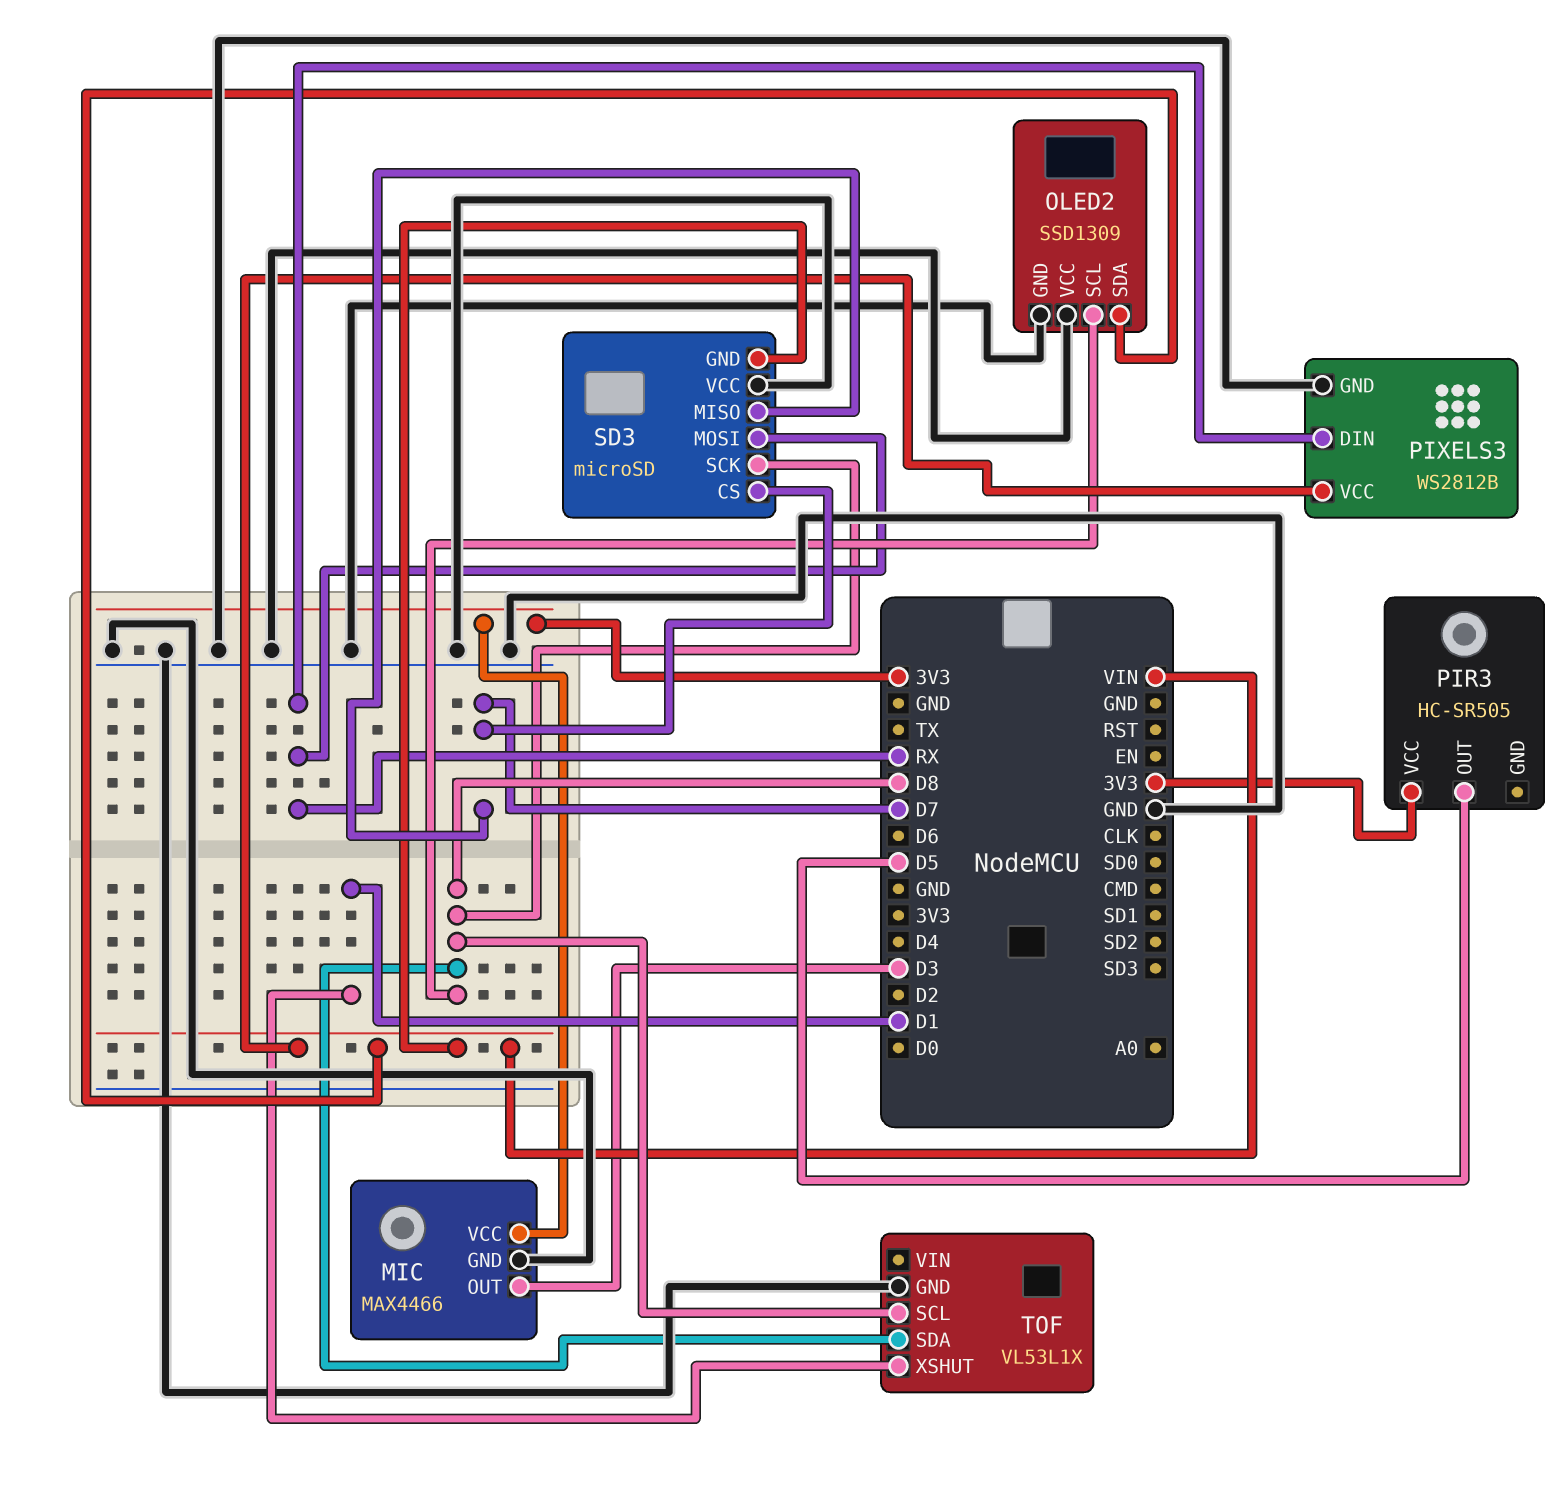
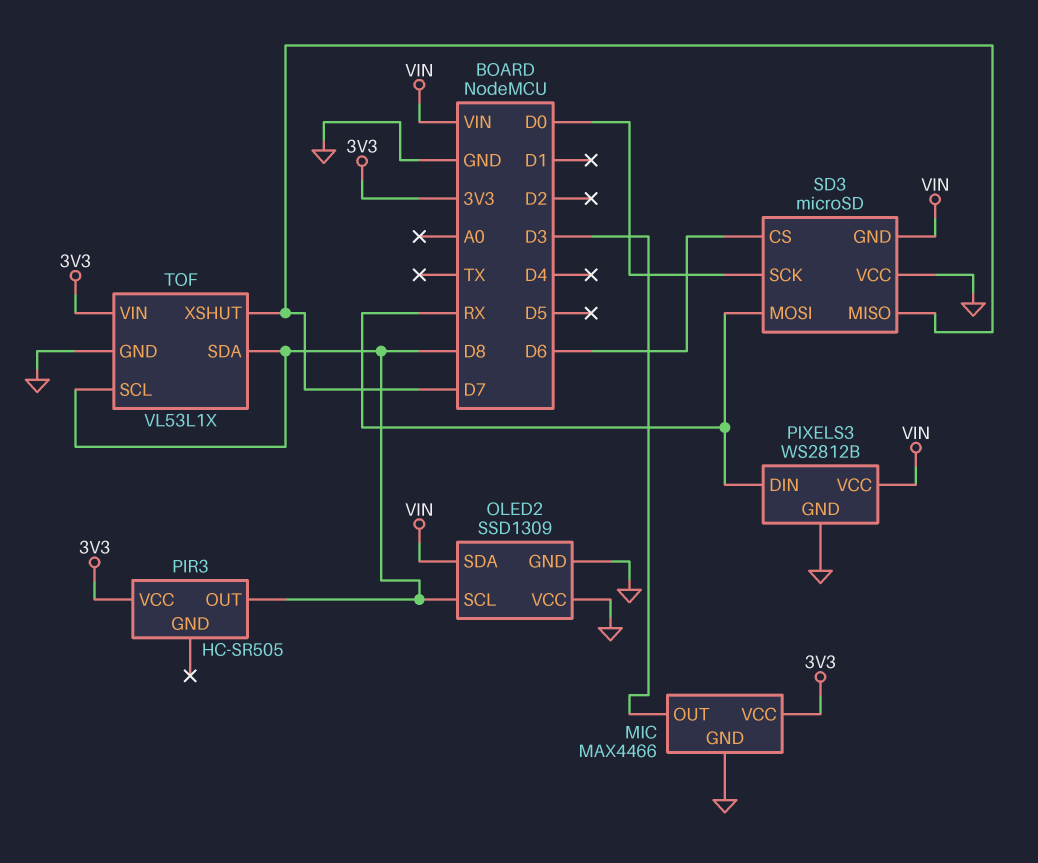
PIR3 pin OUT: D5 -> D8
SD3 pin CS: D7 -> D6
SD3 pin SCK: D8 -> D0
TOF pin VIN: none -> 3V3
TOF pin XSHUT: D1 -> D7

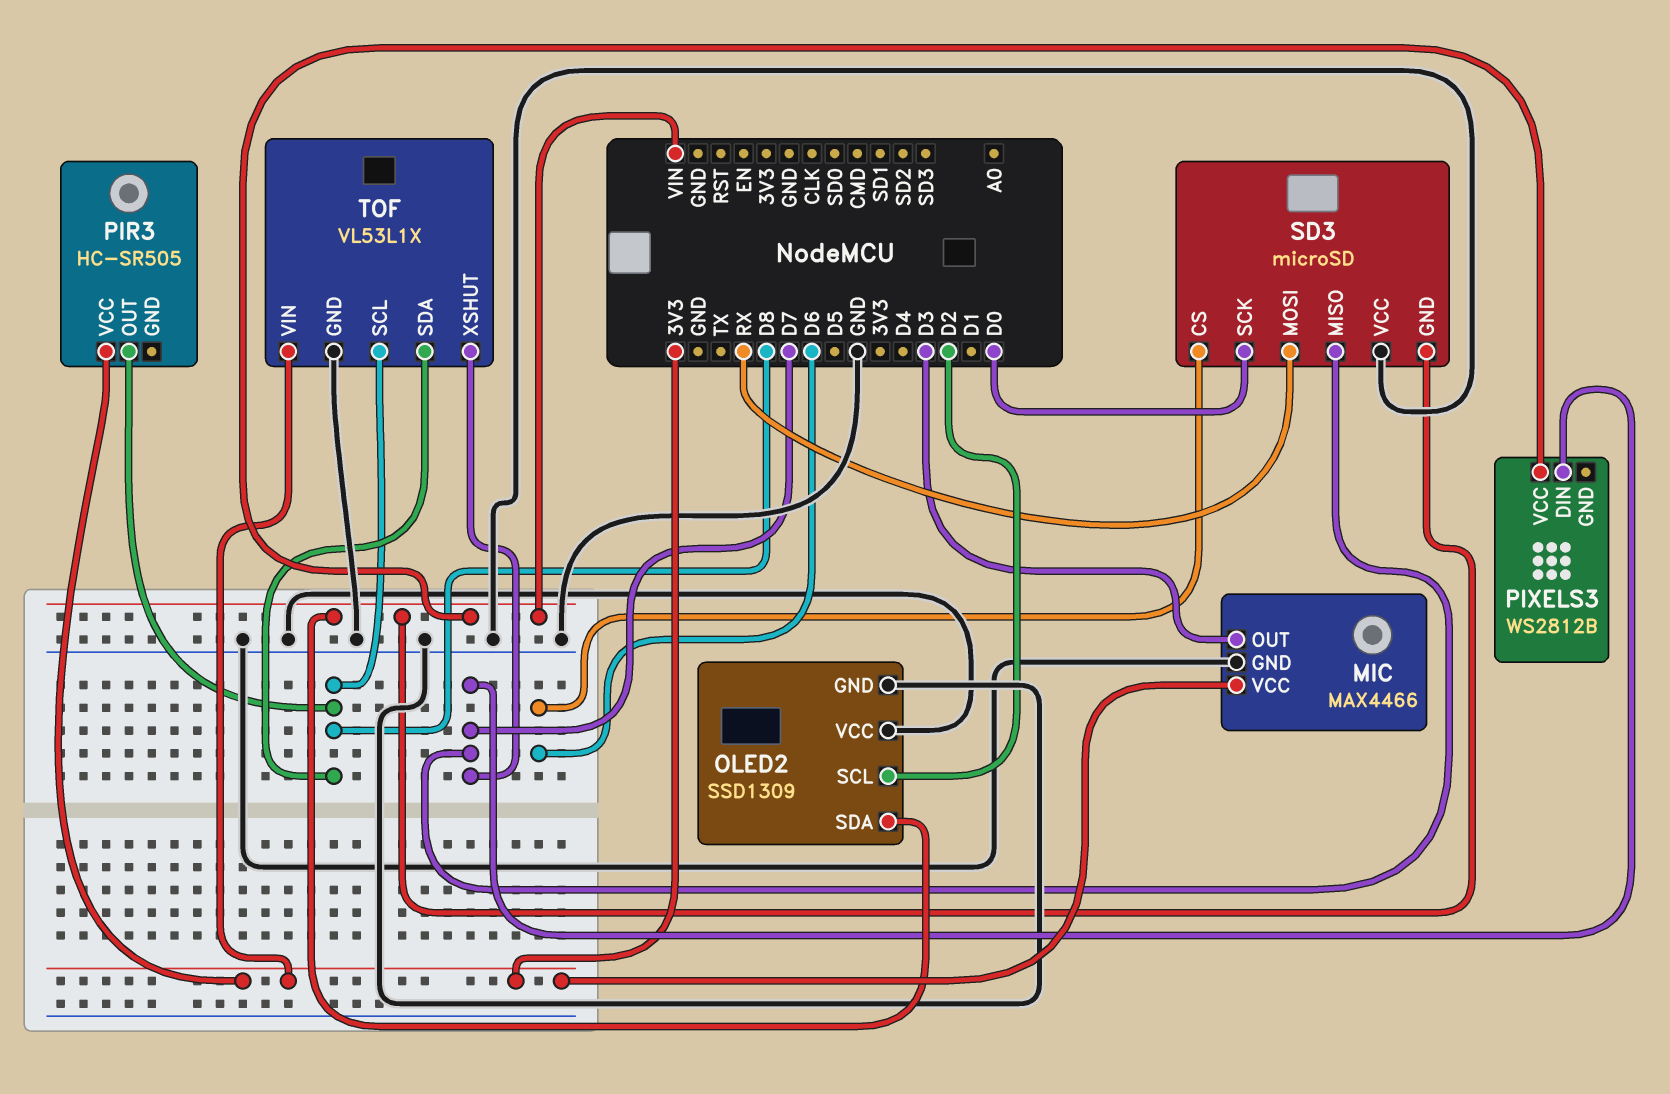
OLED2 pin SCL: D8 -> D2
PIXELS3 pin DIN: RX -> D7
PIXELS3 pin GND: GND -> none

